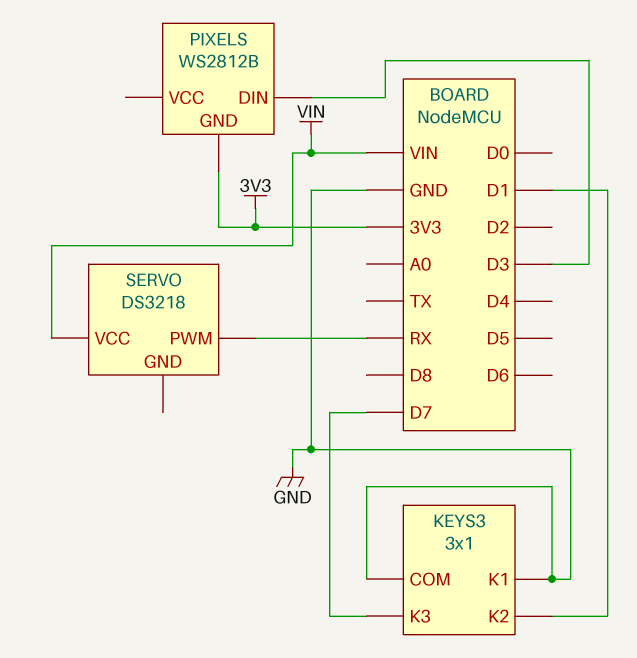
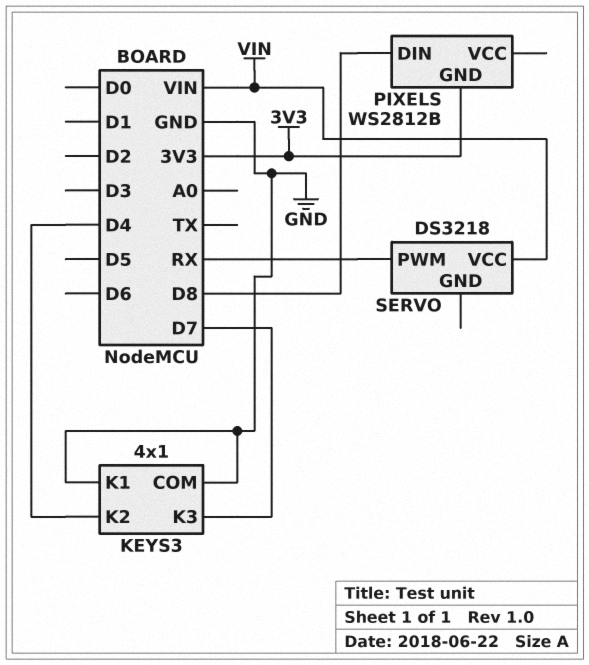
KEYS3: 3x1 -> 4x1
KEYS3 pin K2: D1 -> D4
PIXELS pin DIN: D3 -> D8

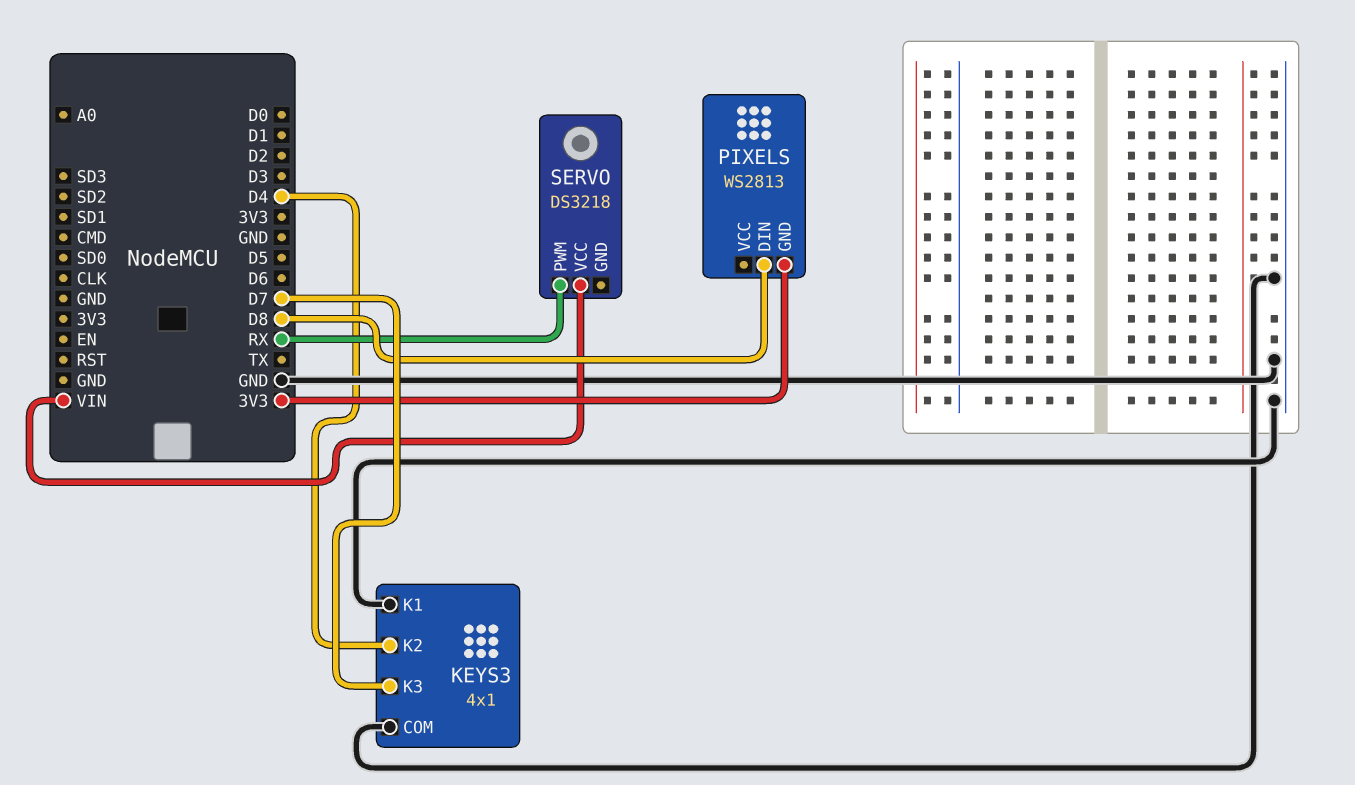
PIXELS: WS2812B -> WS2813

